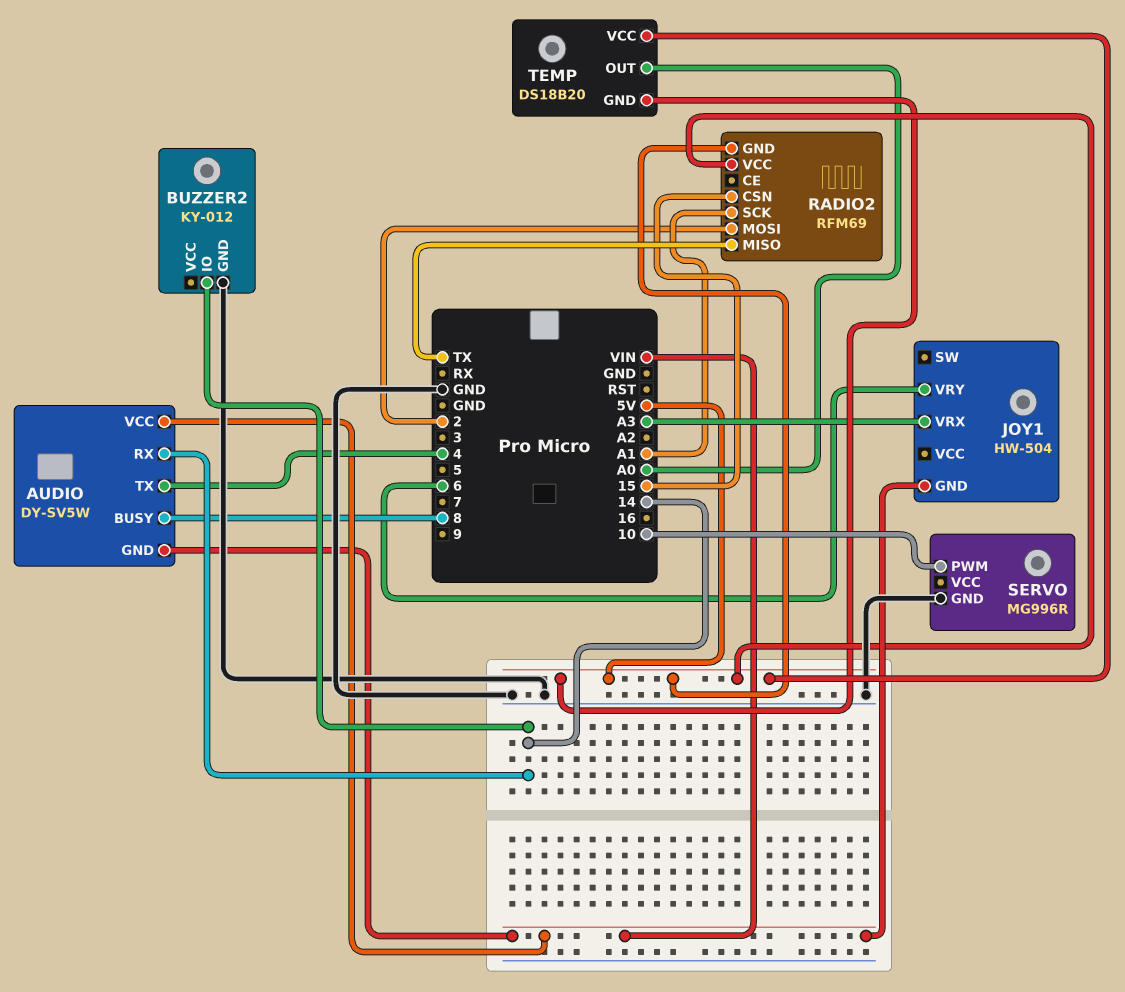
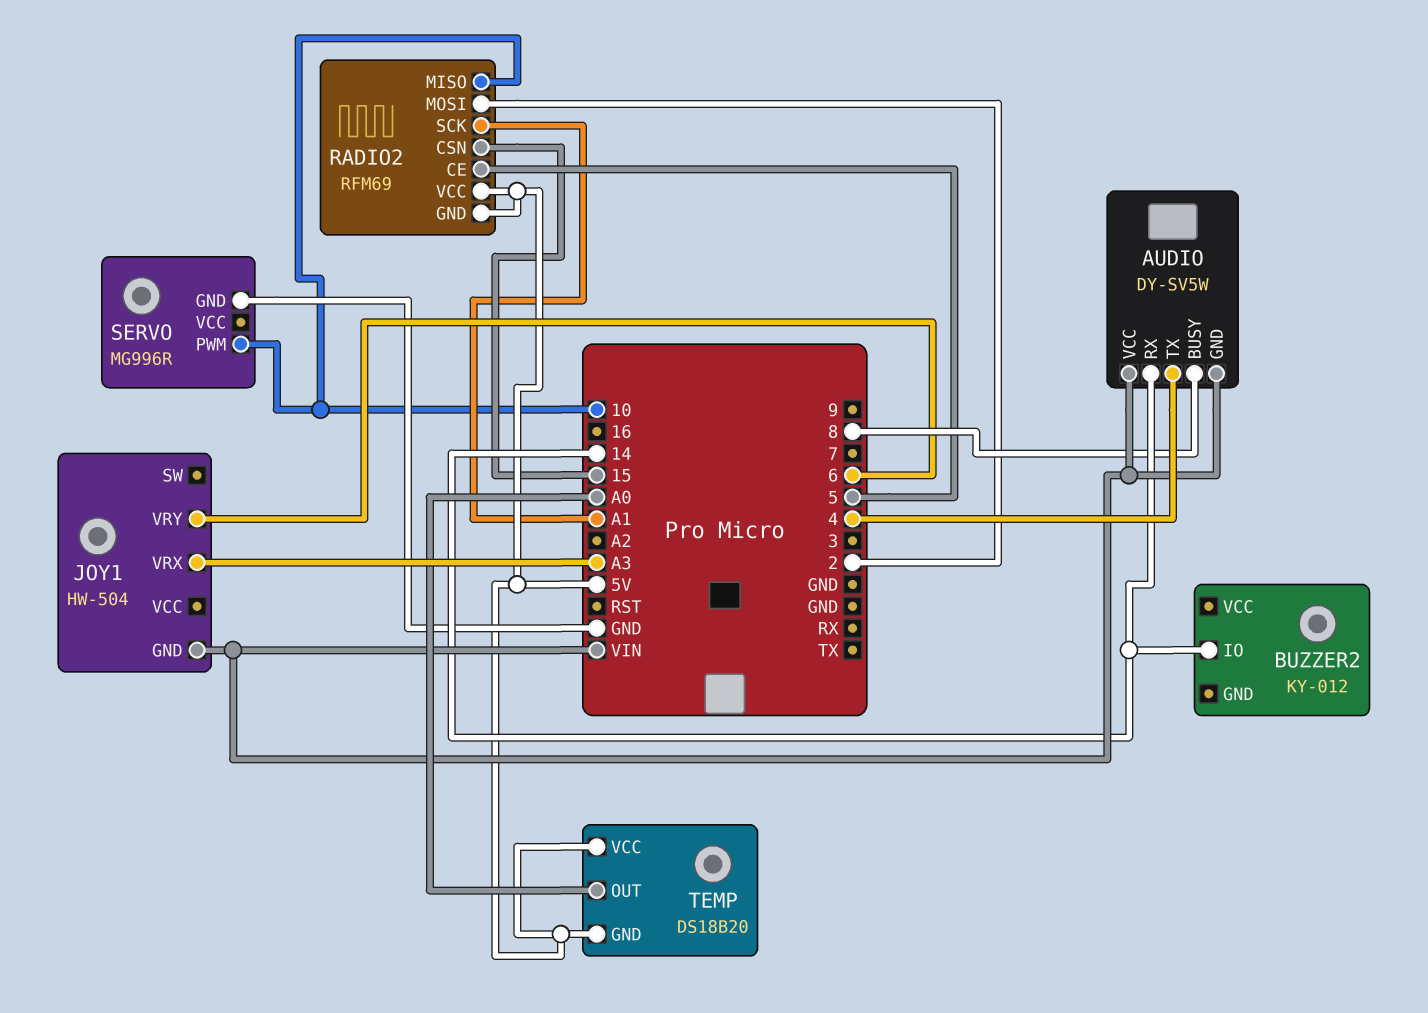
BUZZER2 pin GND: GND -> none
RADIO2 pin CE: none -> 5
RADIO2 pin MISO: TX -> 10

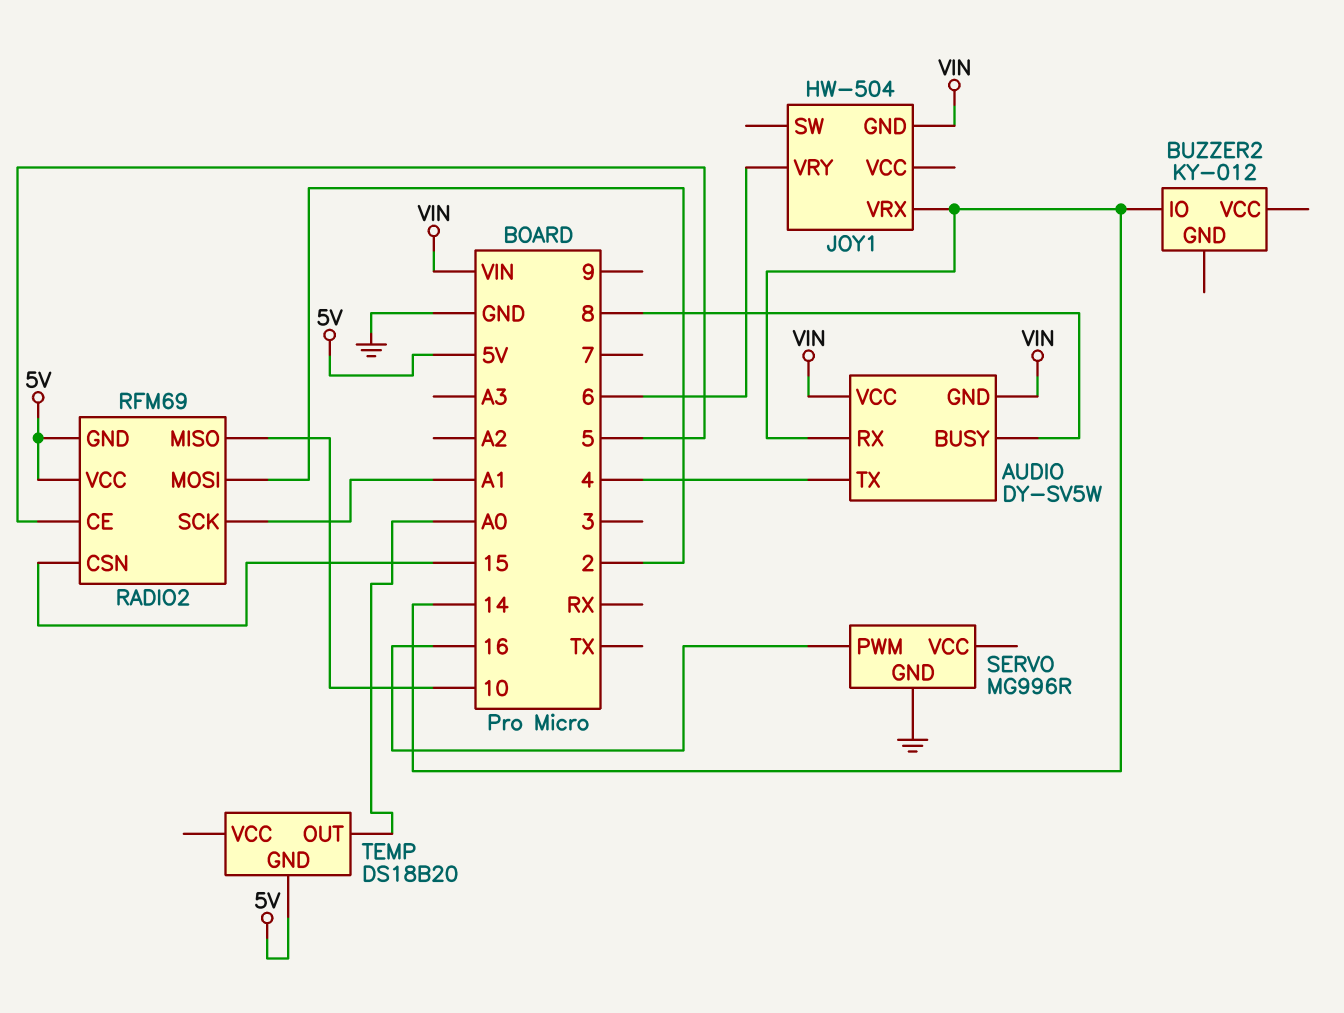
JOY1 pin VRX: A3 -> 14
SERVO pin PWM: 10 -> 16
TEMP pin VCC: 5V -> none

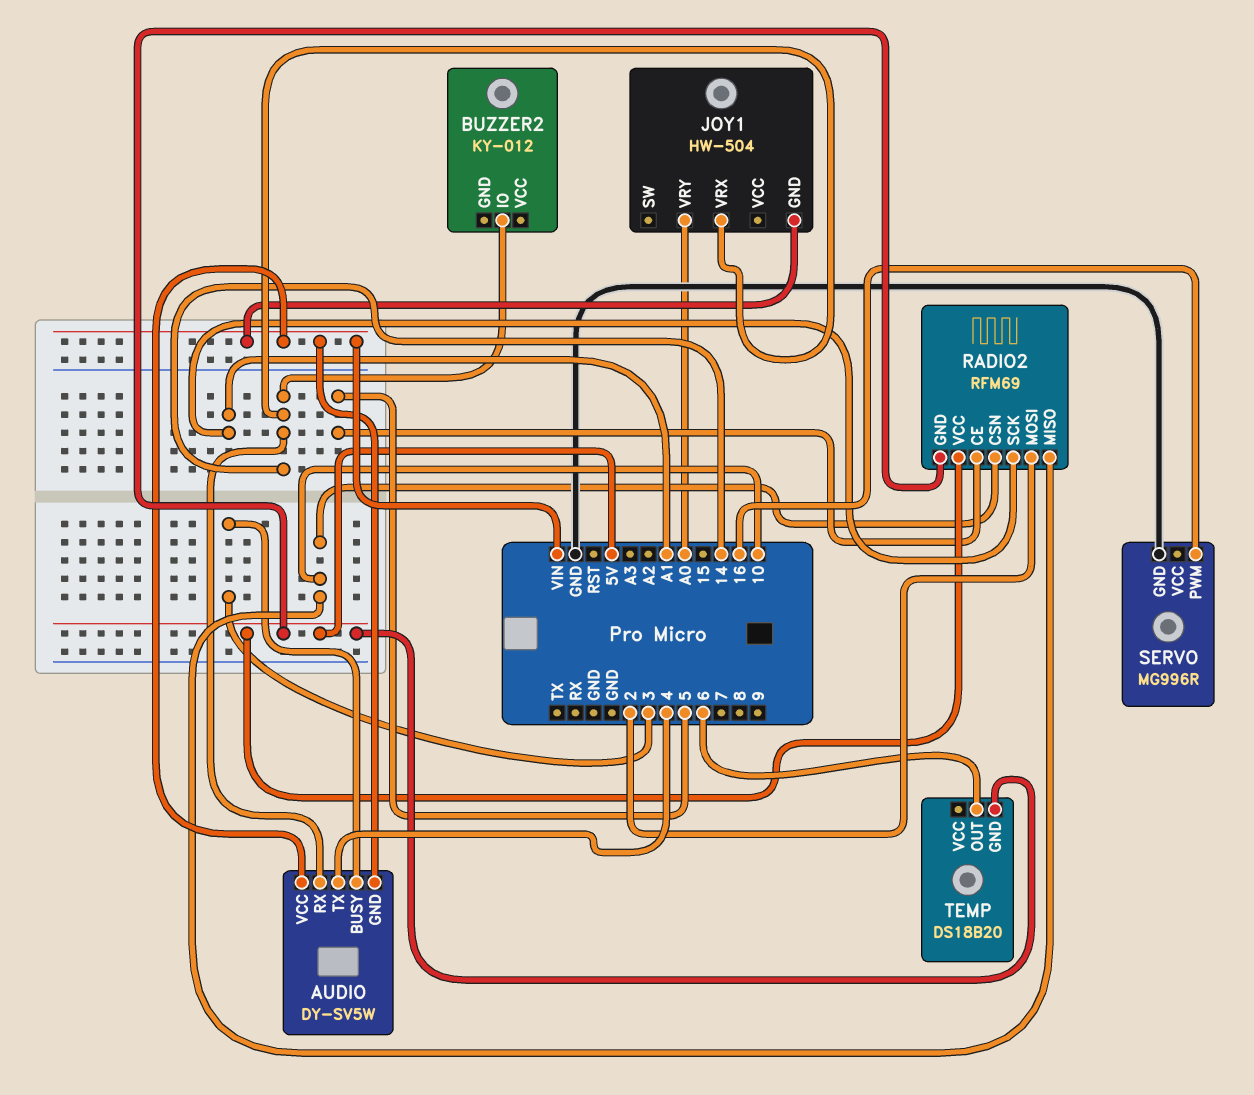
AUDIO pin BUSY: 8 -> 3
JOY1 pin VRY: 6 -> A0
RADIO2 pin CSN: 15 -> 10
TEMP pin OUT: A0 -> 6

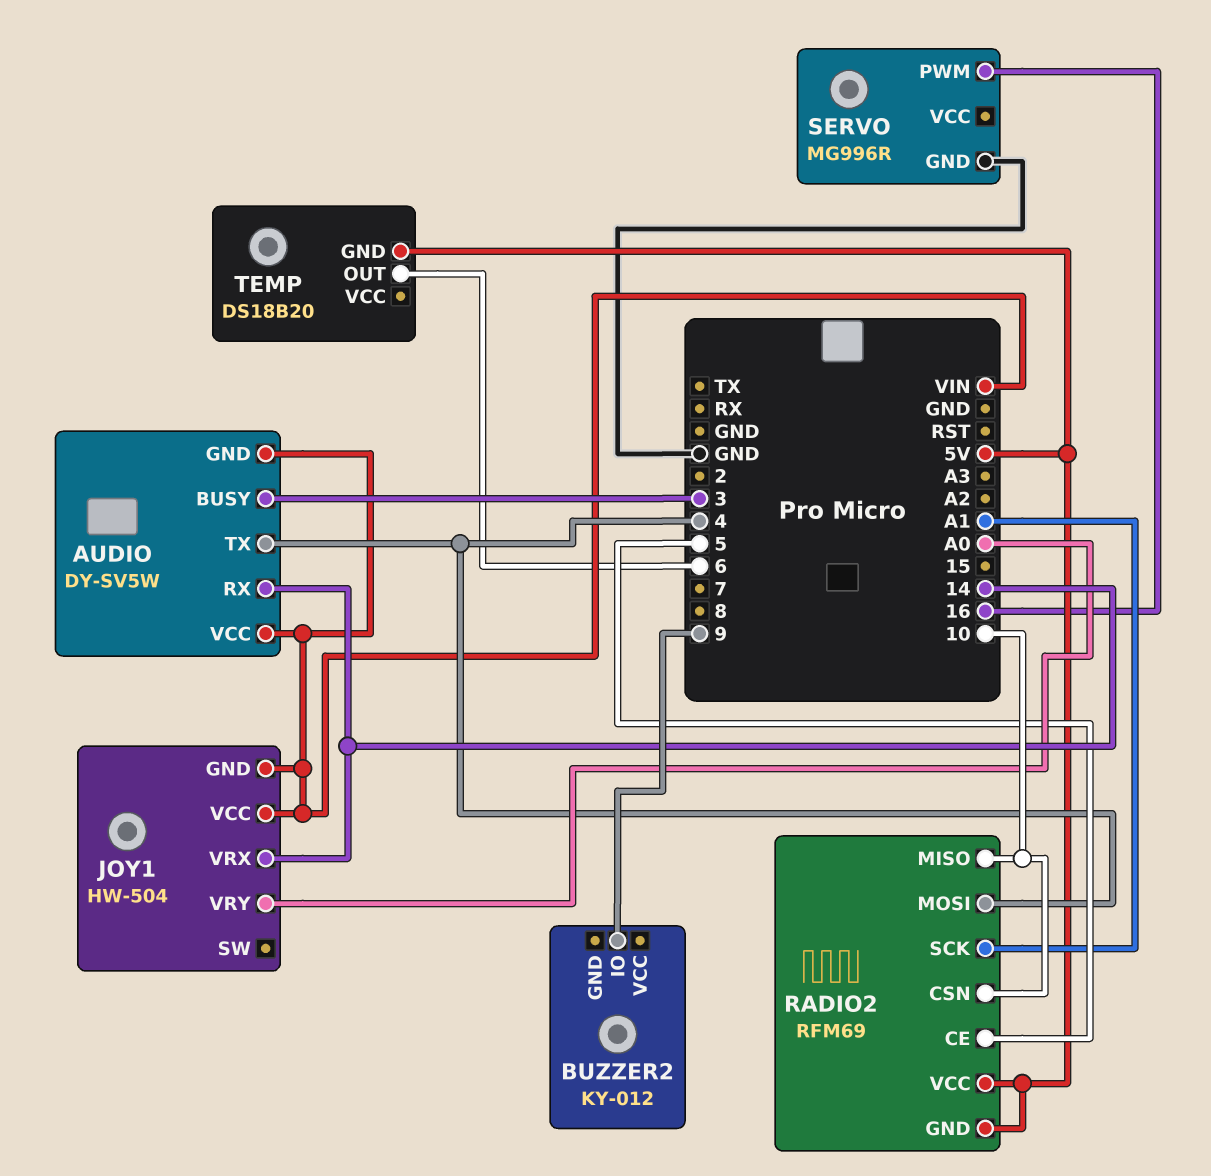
BUZZER2 pin IO: 14 -> 9
JOY1 pin VCC: none -> VIN
RADIO2 pin MOSI: 2 -> 4

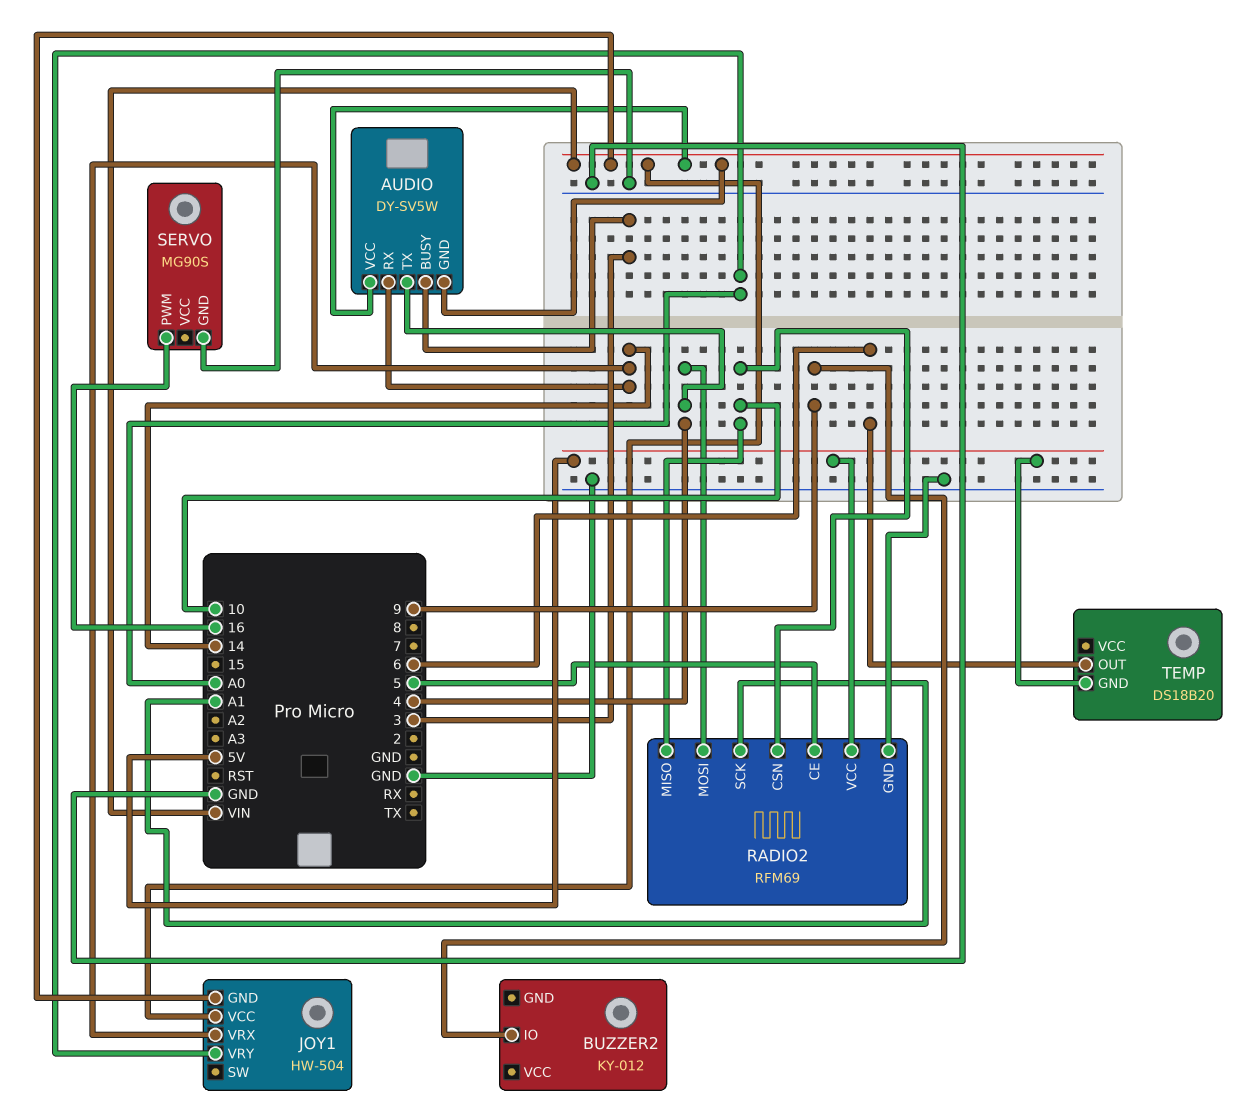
RADIO2 pin GND: 5V -> GND
SERVO: MG996R -> MG90S

